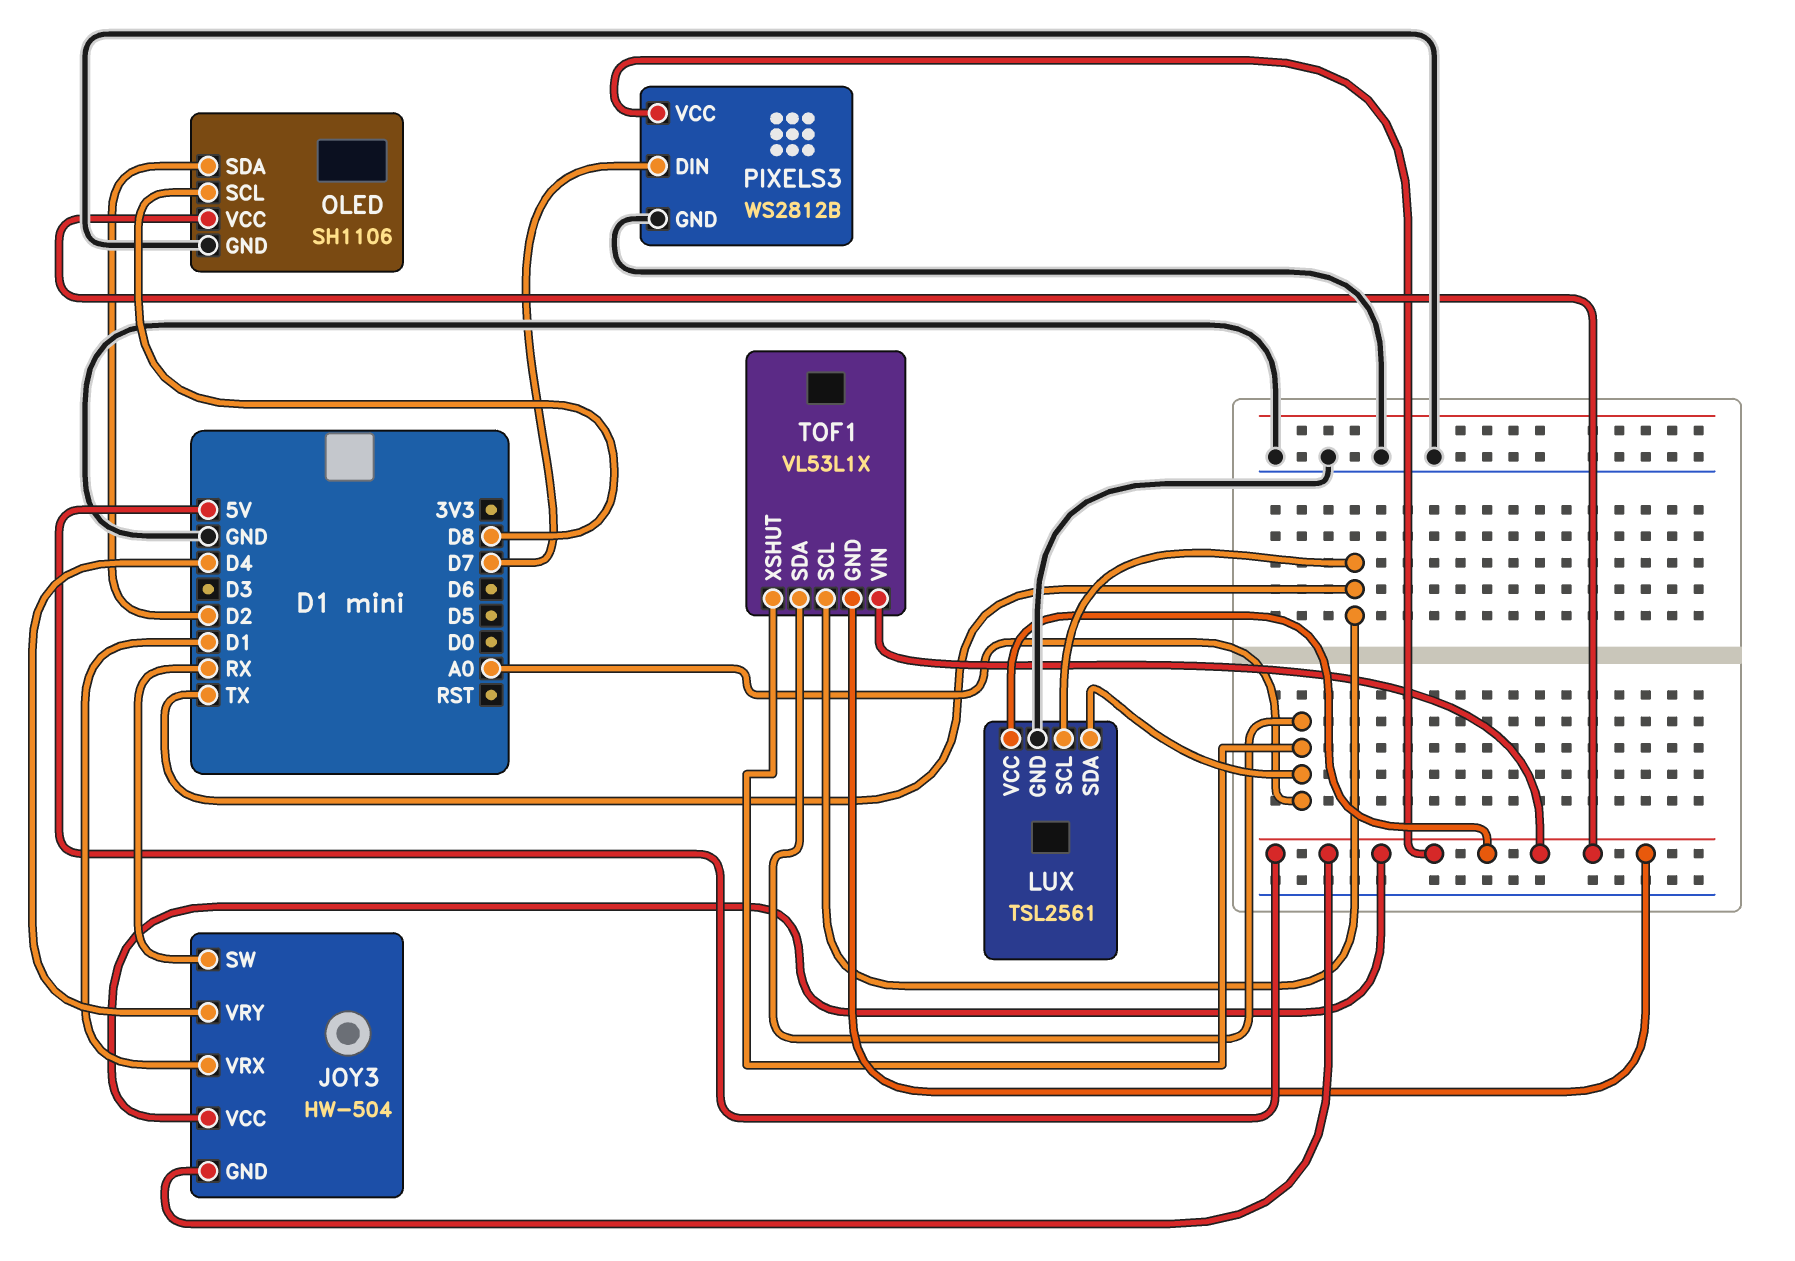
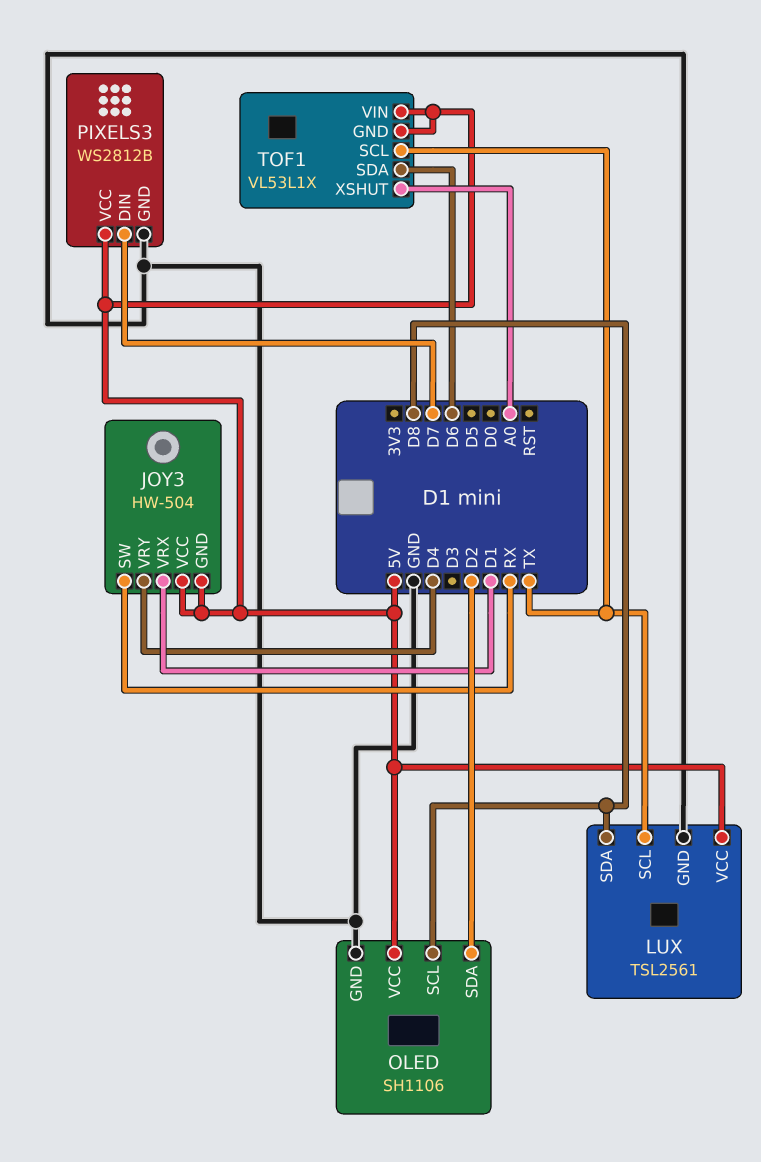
LUX pin SDA: A0 -> D8
TOF1 pin SDA: A0 -> D6

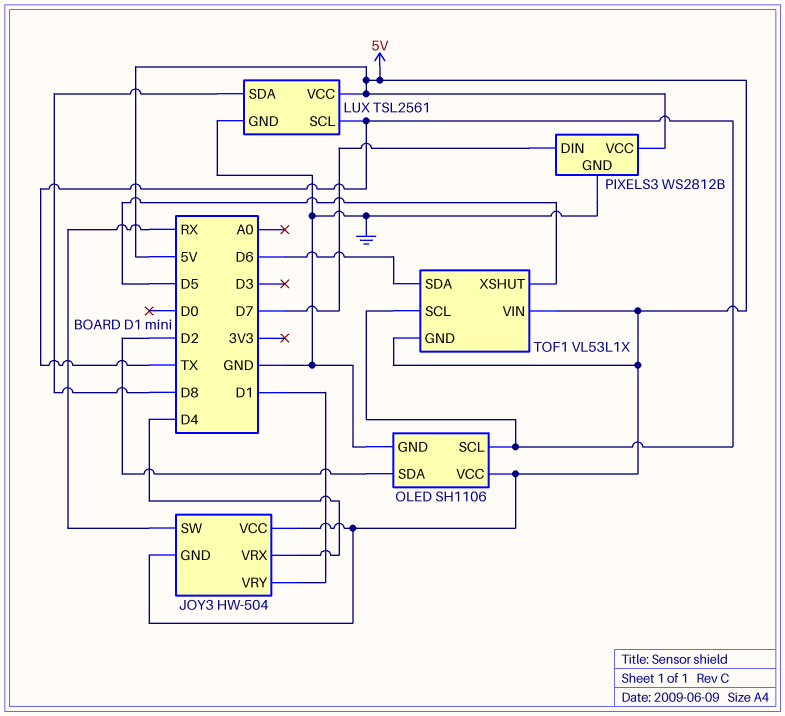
JOY3 pin VRX: D1 -> D4
JOY3 pin VRY: D4 -> D1
OLED pin SCL: D8 -> TX
TOF1 pin XSHUT: A0 -> D5

